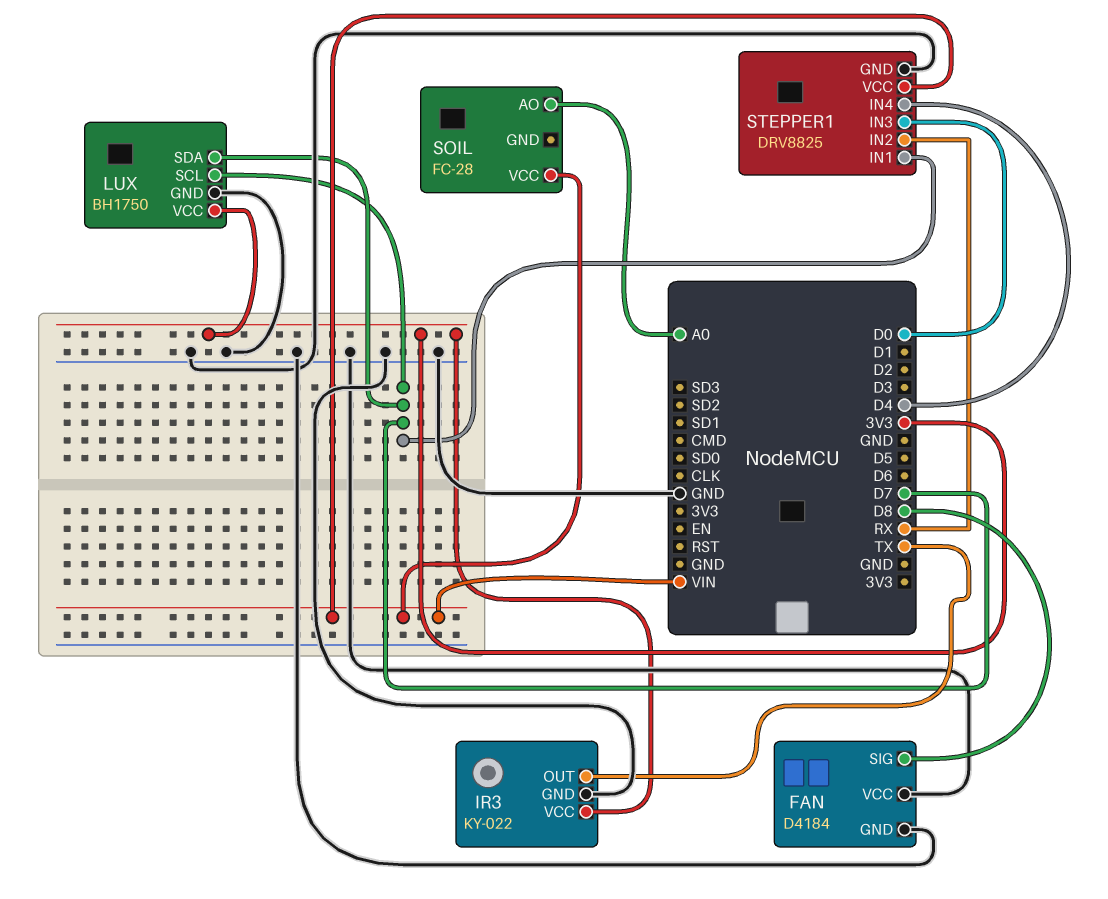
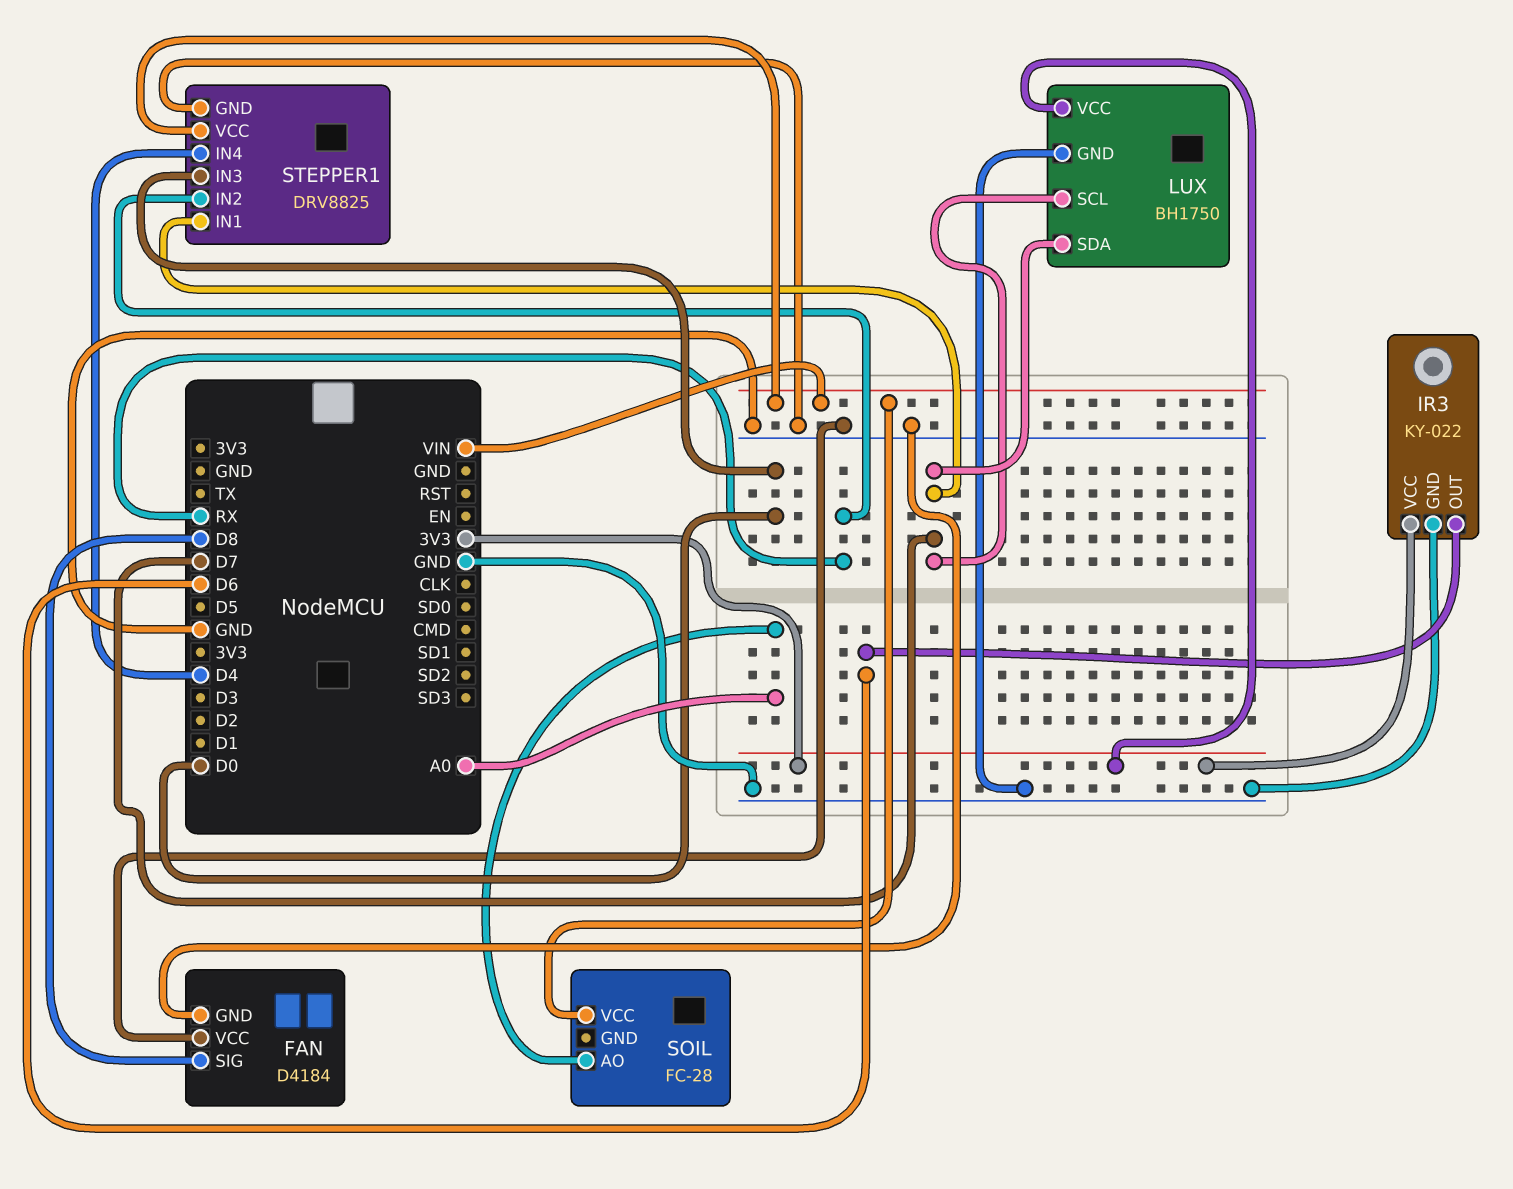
IR3 pin OUT: TX -> D6

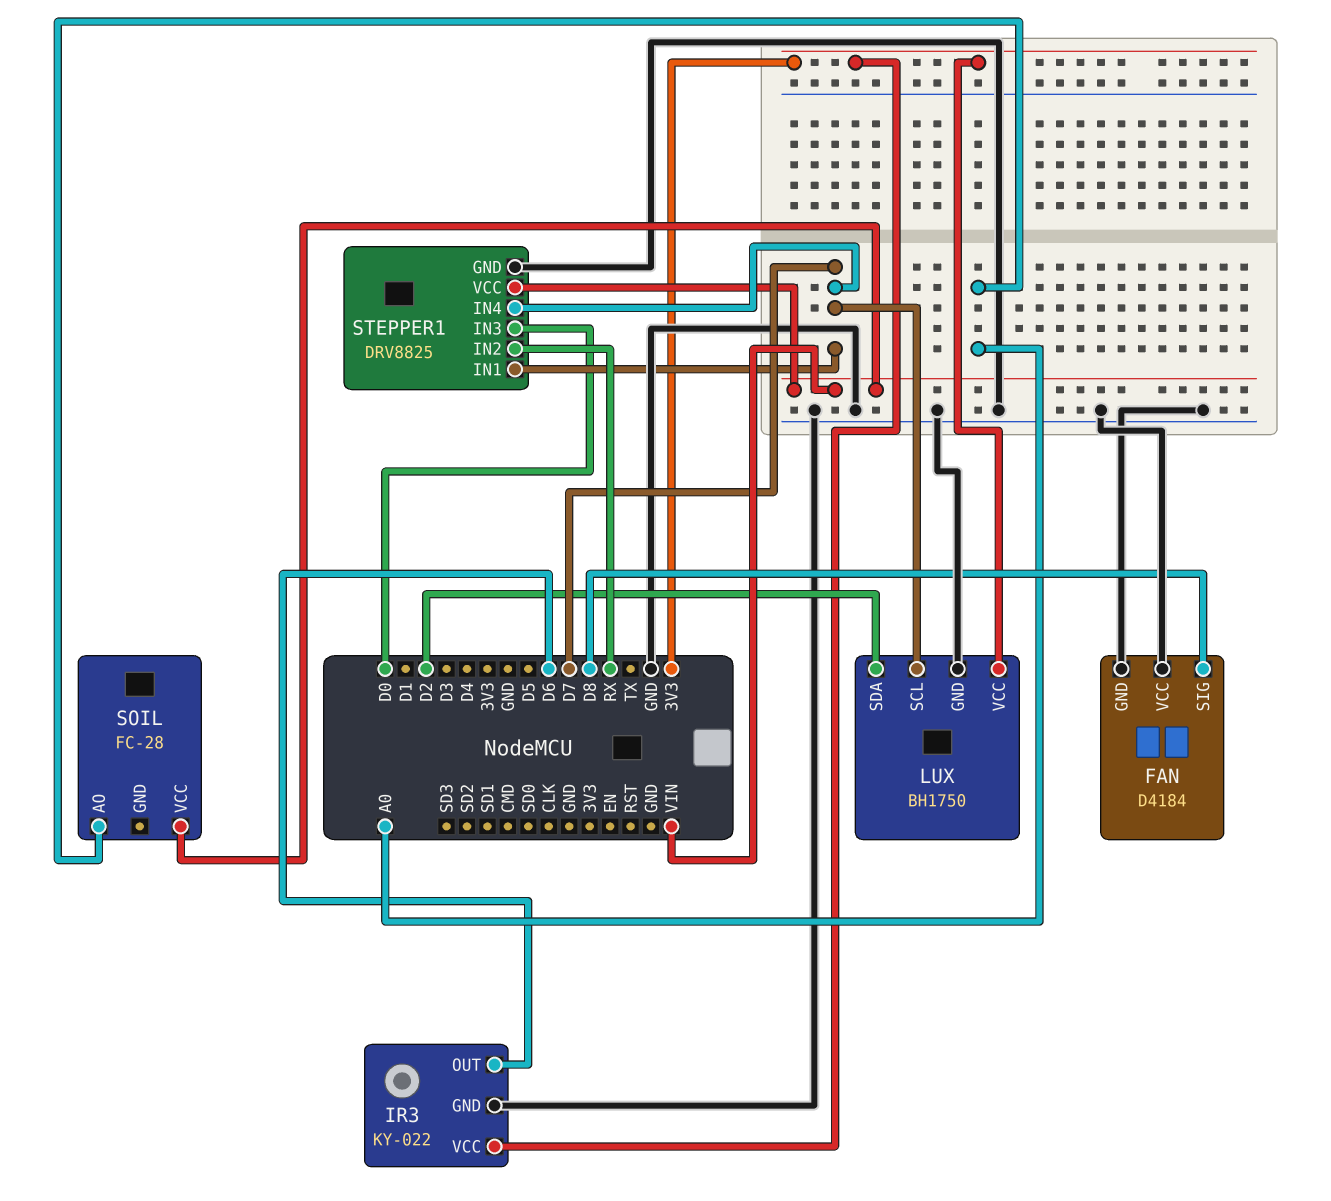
LUX pin SDA: D7 -> D2
STEPPER1 pin IN4: D4 -> D7

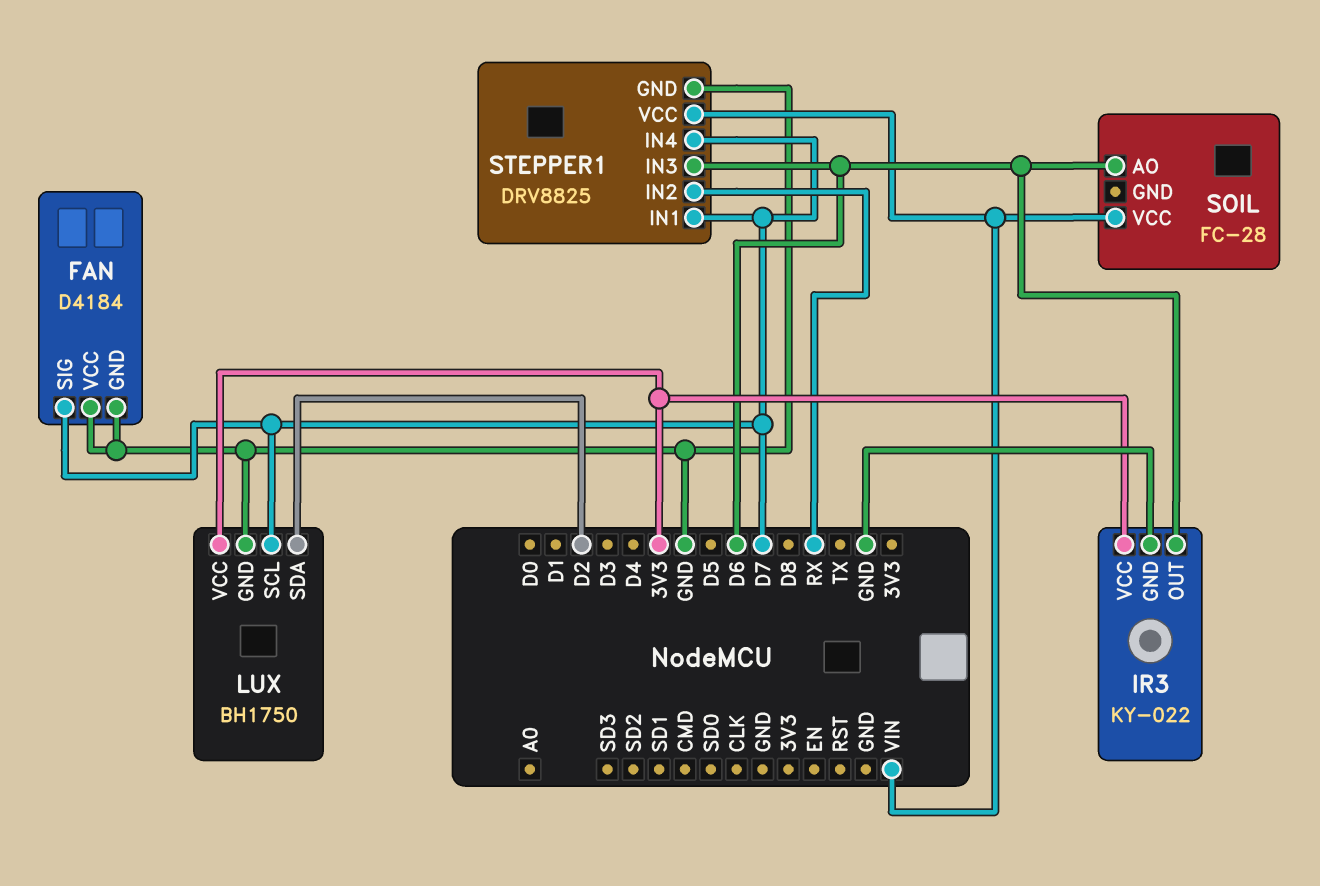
FAN pin SIG: D8 -> D7
SOIL pin AO: A0 -> D6
STEPPER1 pin IN3: D0 -> D6

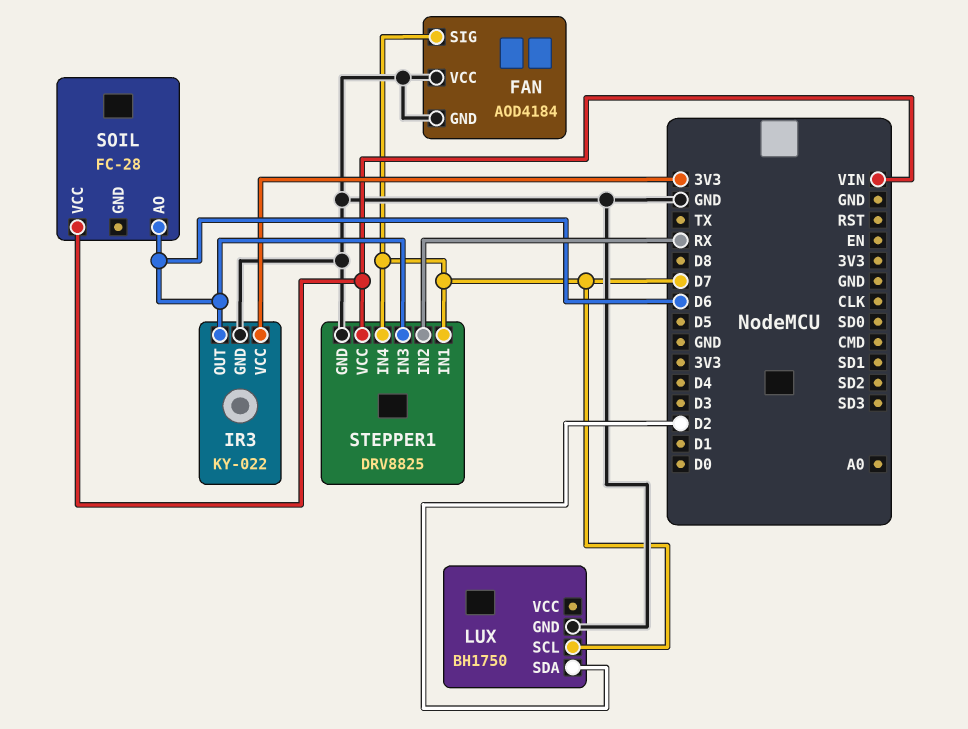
FAN: D4184 -> AOD4184
LUX pin VCC: 3V3 -> none

